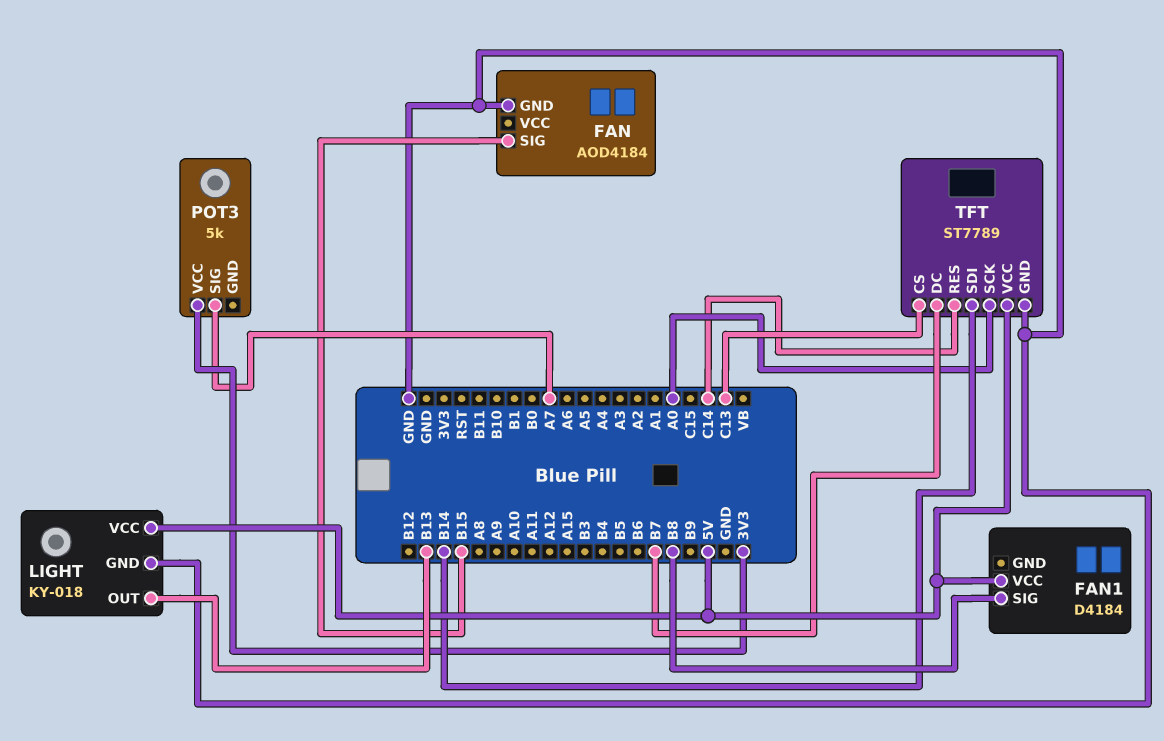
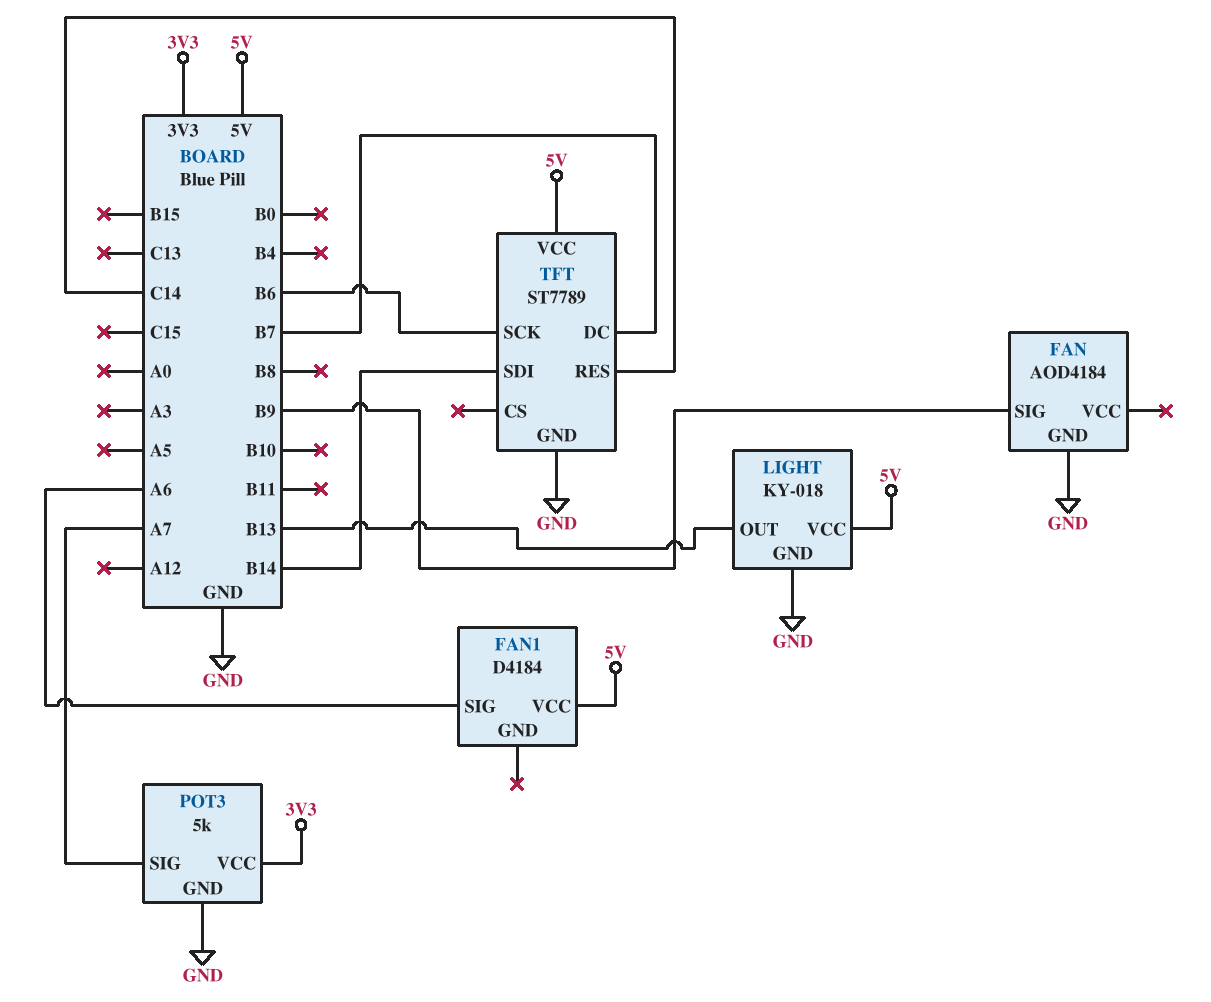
FAN pin SIG: B15 -> B9
FAN1 pin SIG: B8 -> A6
POT3 pin GND: none -> GND
TFT pin CS: C13 -> none
TFT pin SCK: A0 -> B6

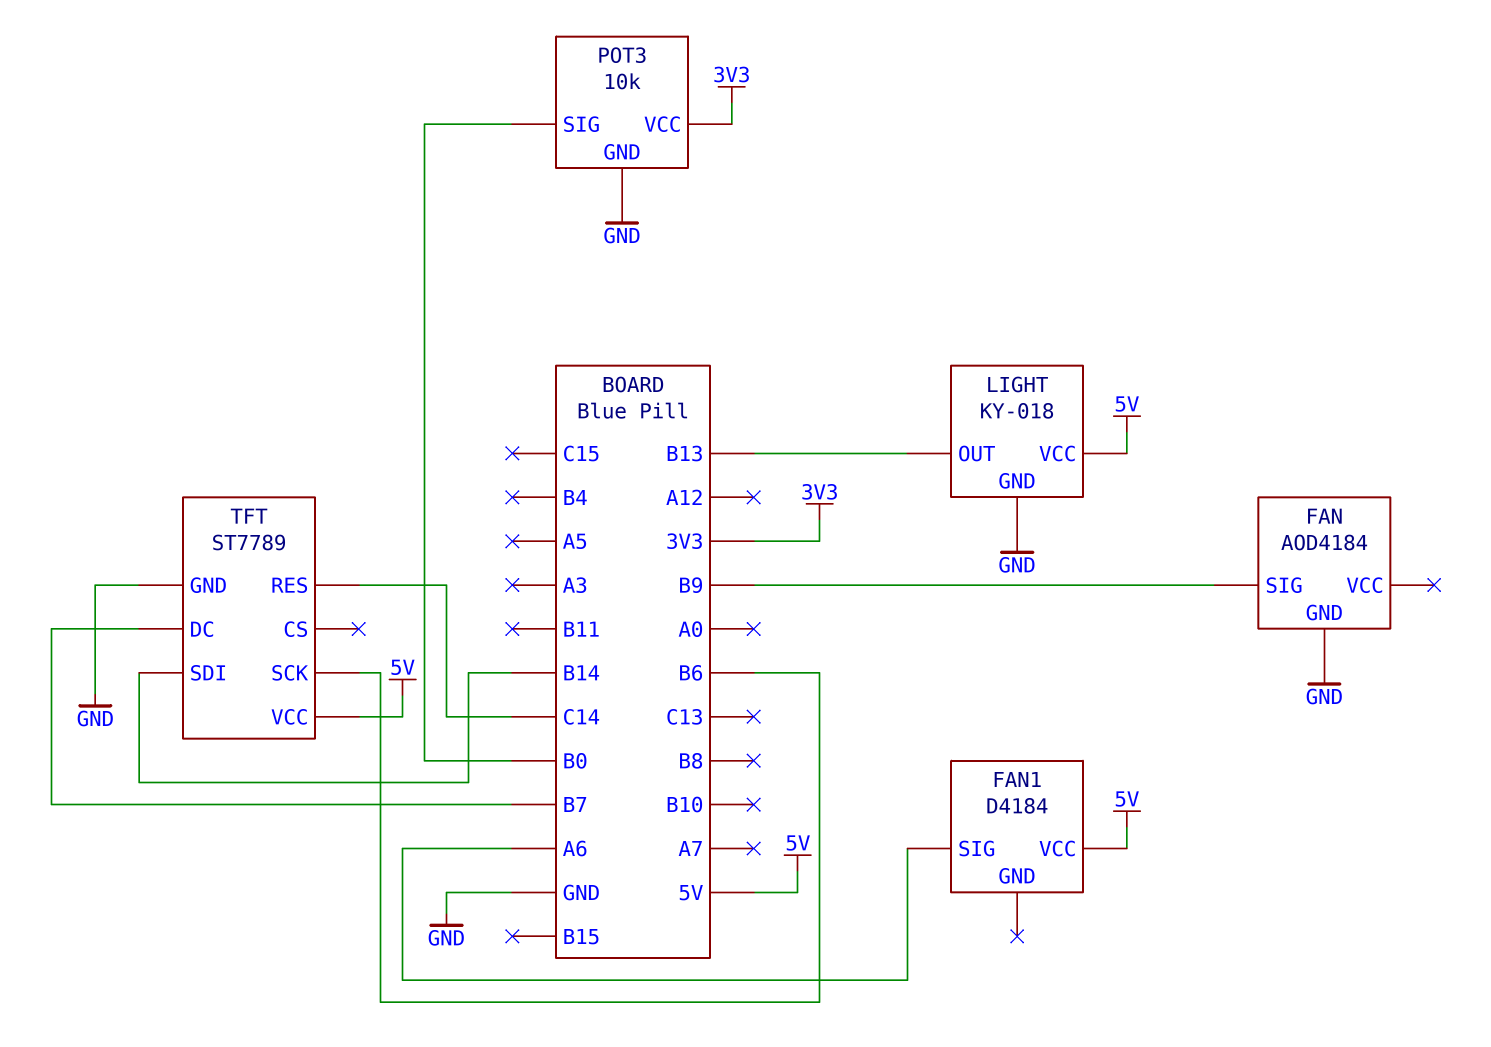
POT3: 5k -> 10k
POT3 pin SIG: A7 -> B0

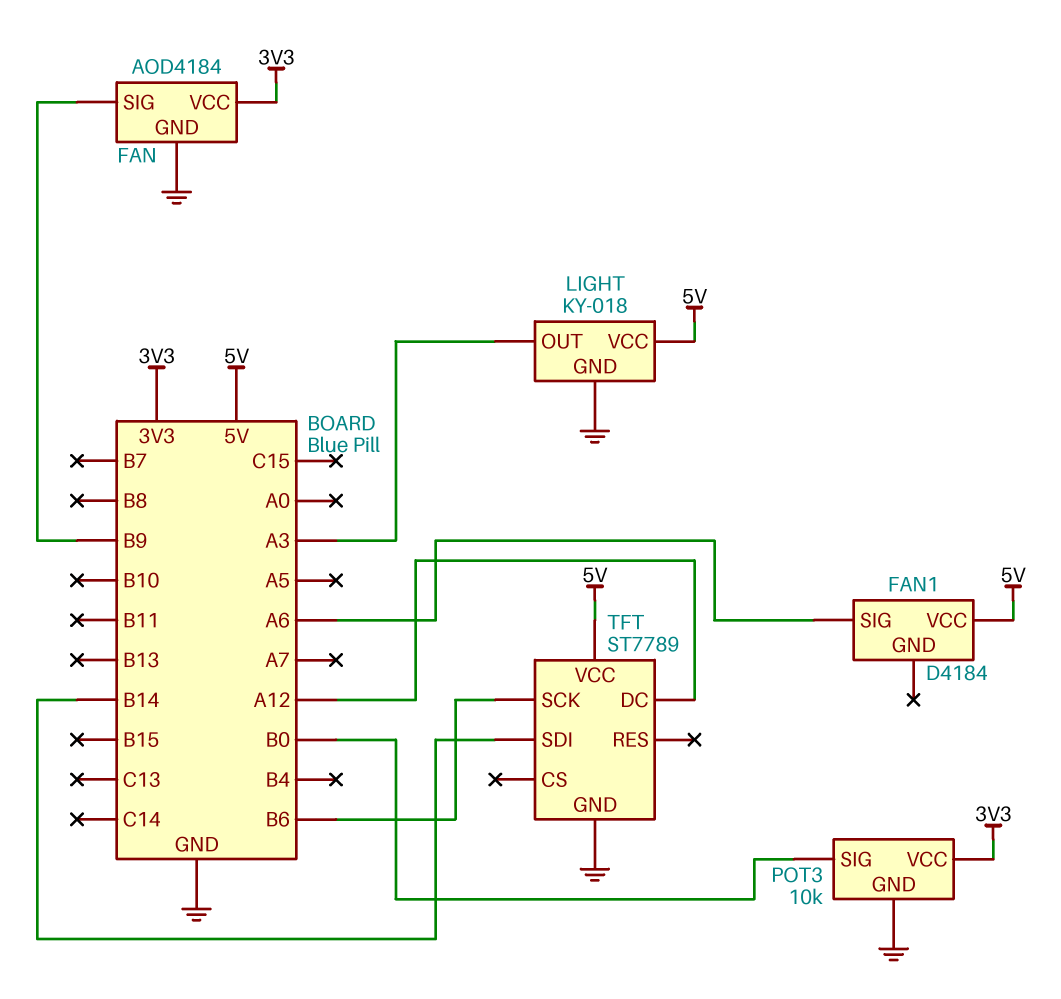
FAN pin VCC: none -> 3V3
LIGHT pin OUT: B13 -> A3
TFT pin DC: B7 -> A12
TFT pin RES: C14 -> none

